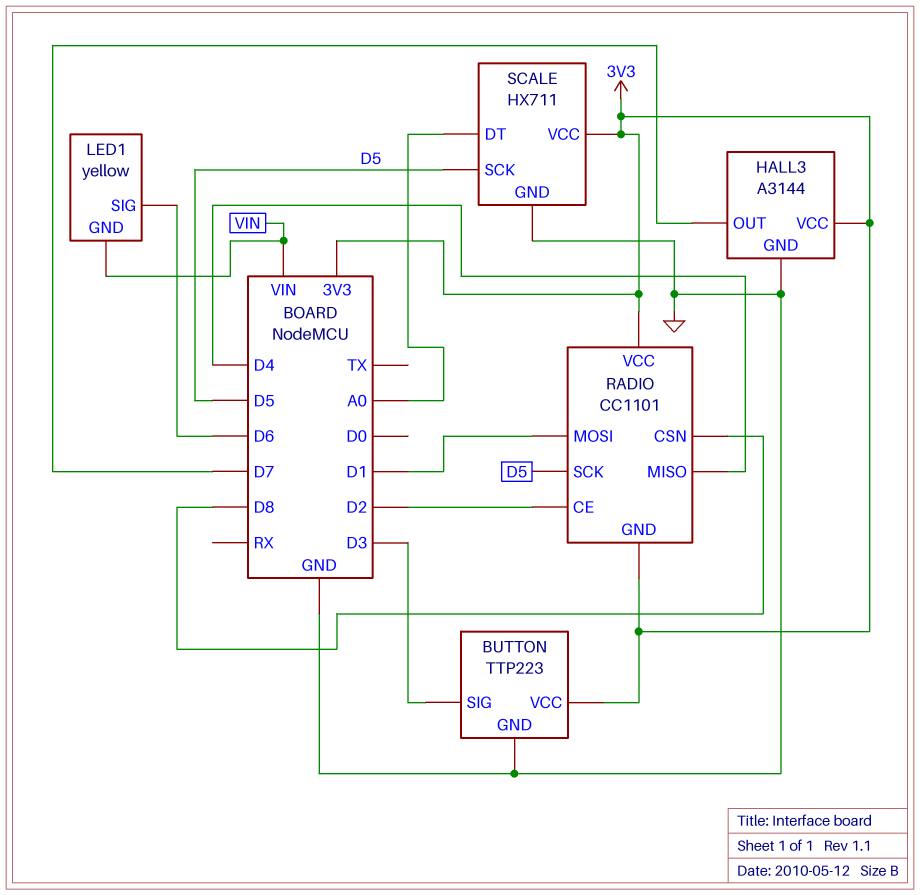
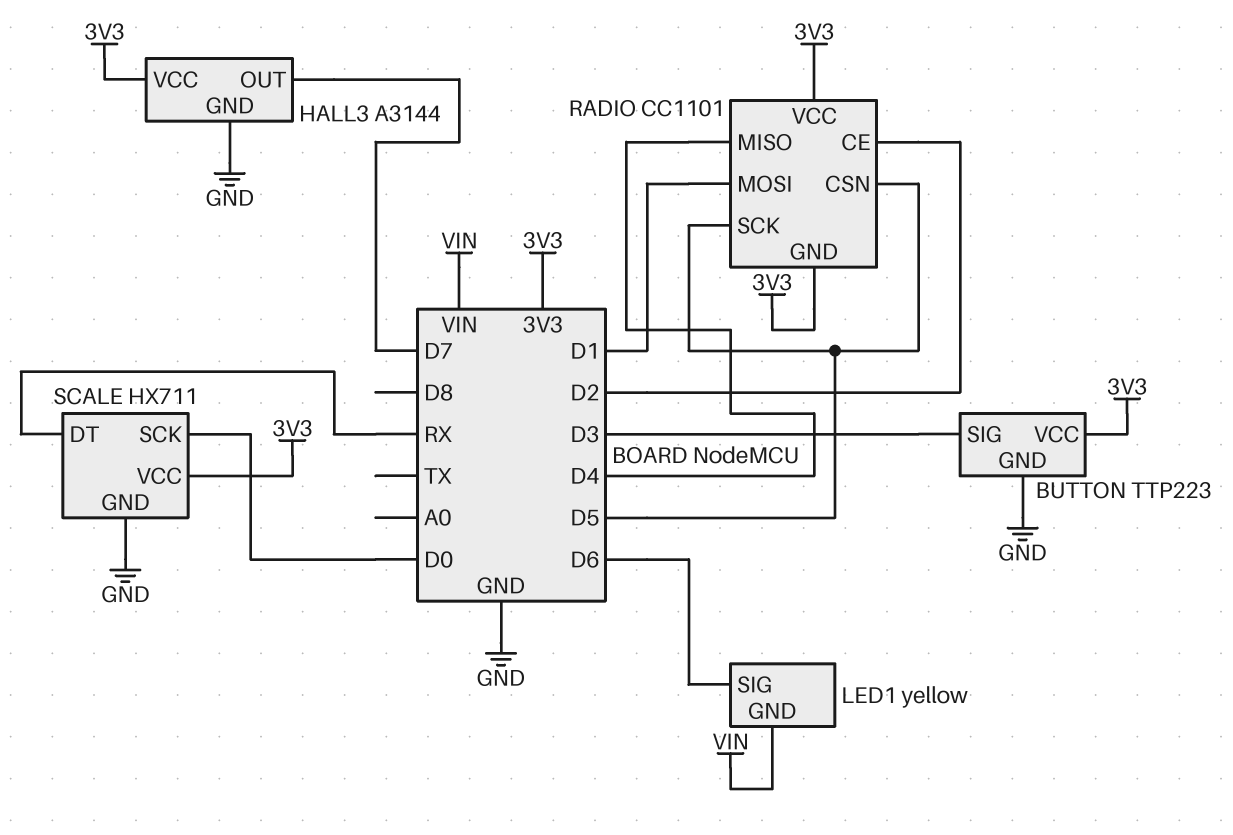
RADIO pin CSN: D8 -> D5
SCALE pin DT: A0 -> RX
SCALE pin SCK: D5 -> D0

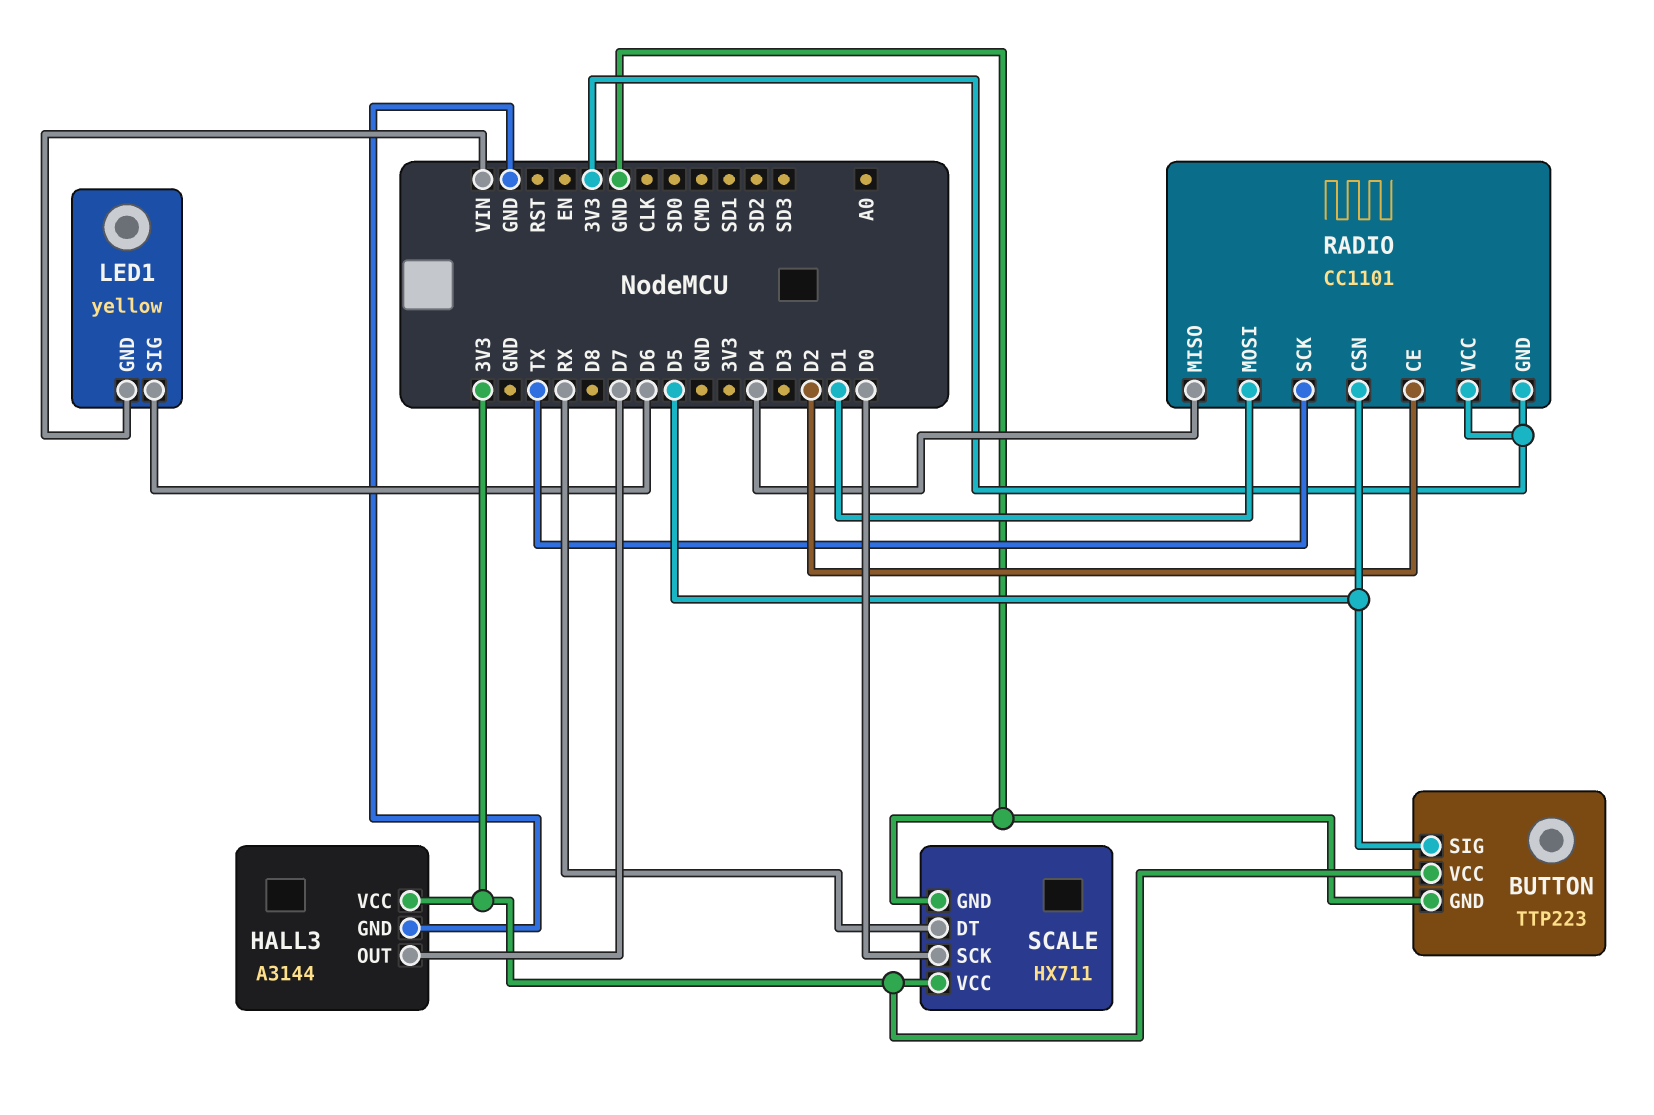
BUTTON pin SIG: D3 -> D5
RADIO pin SCK: D5 -> TX

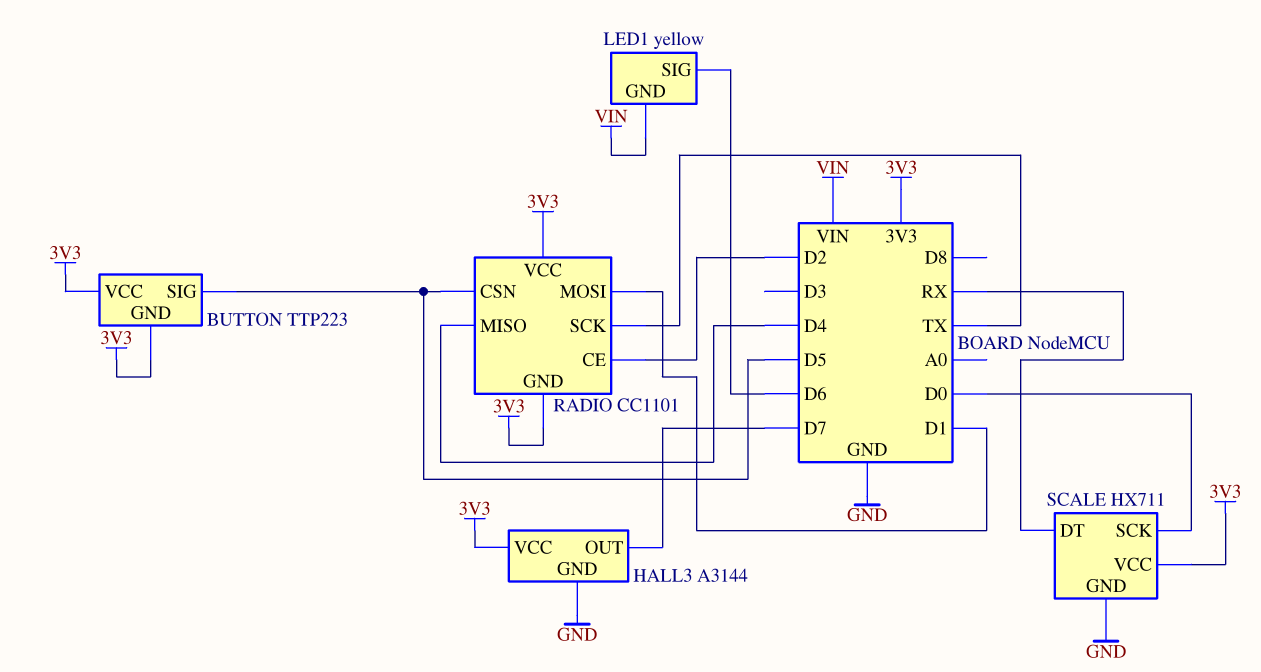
BUTTON pin GND: GND -> 3V3

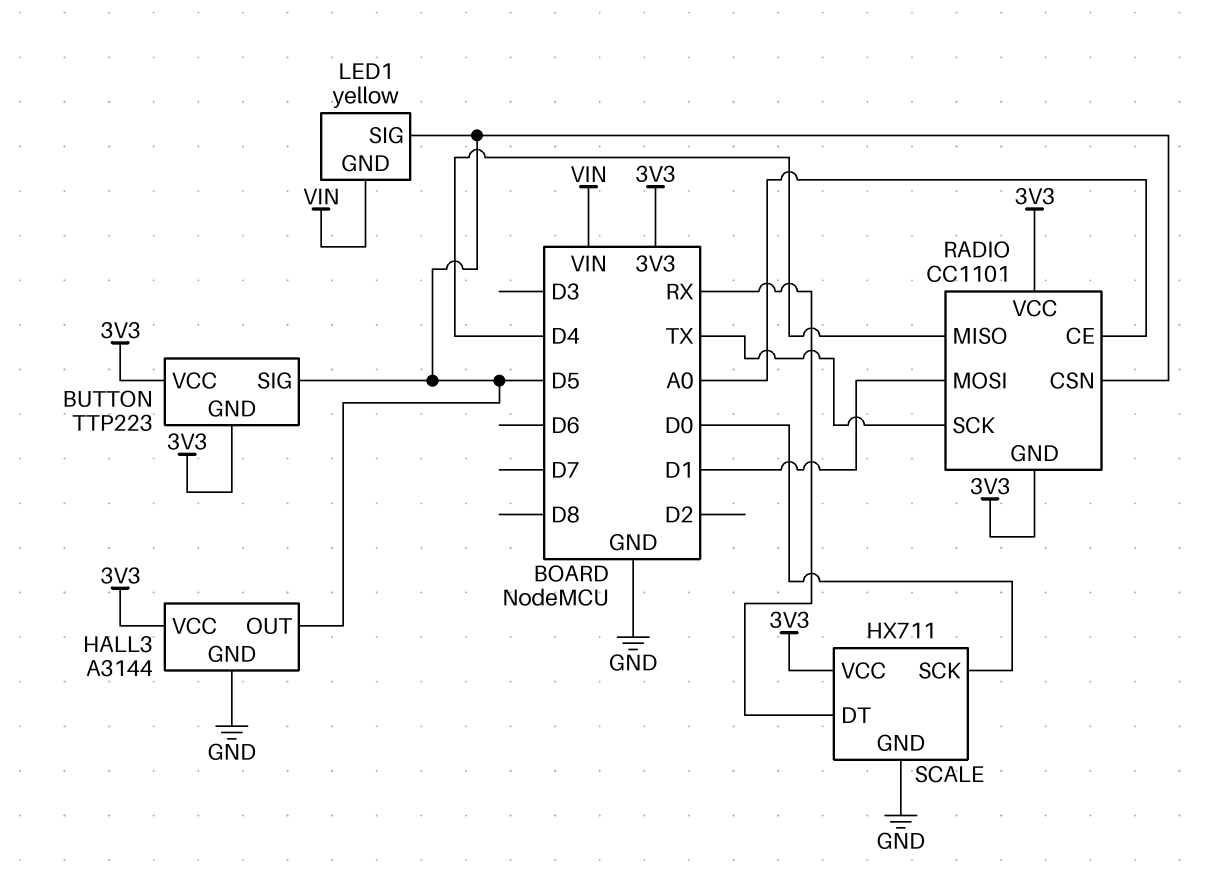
HALL3 pin OUT: D7 -> D5
LED1 pin SIG: D6 -> D5
RADIO pin CE: D2 -> A0

